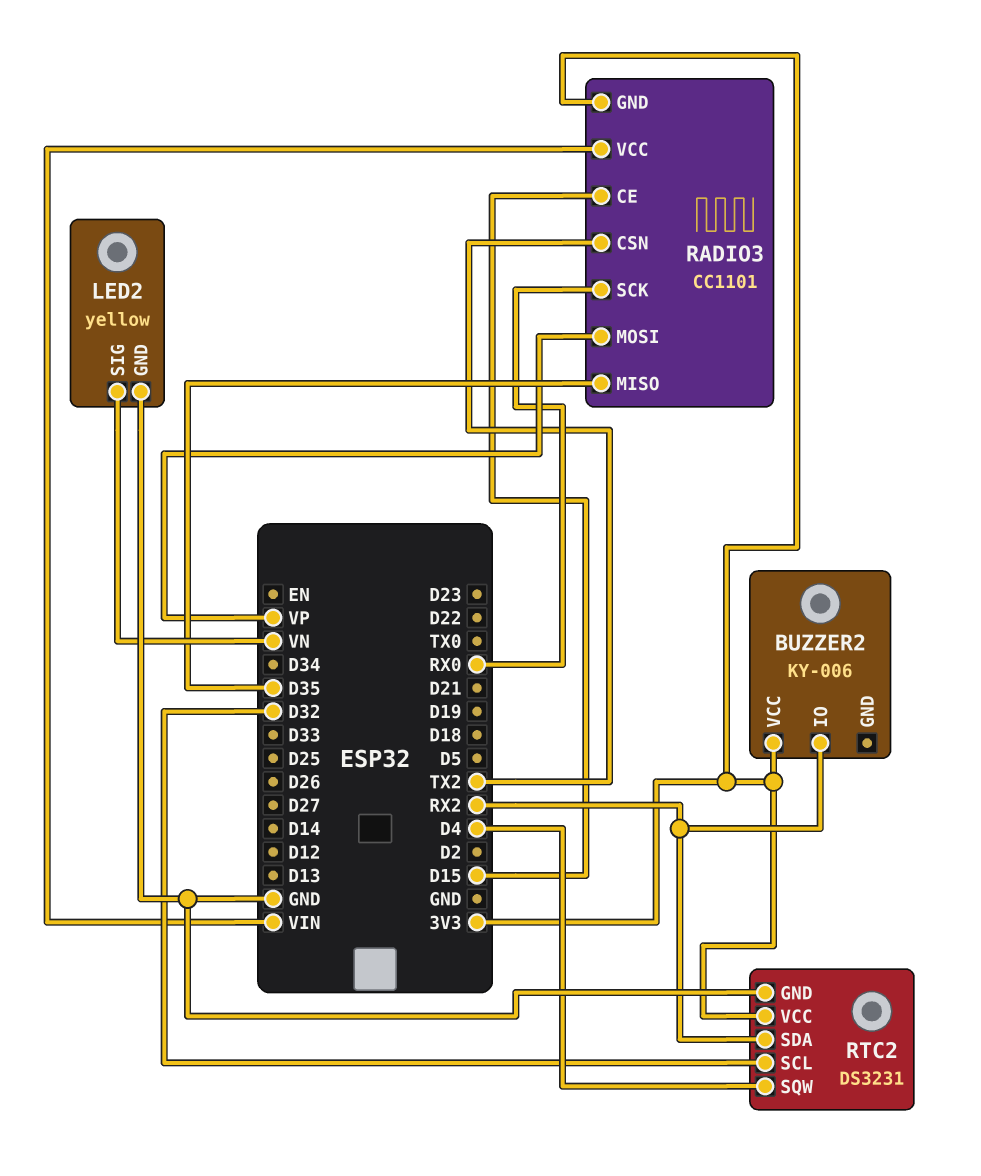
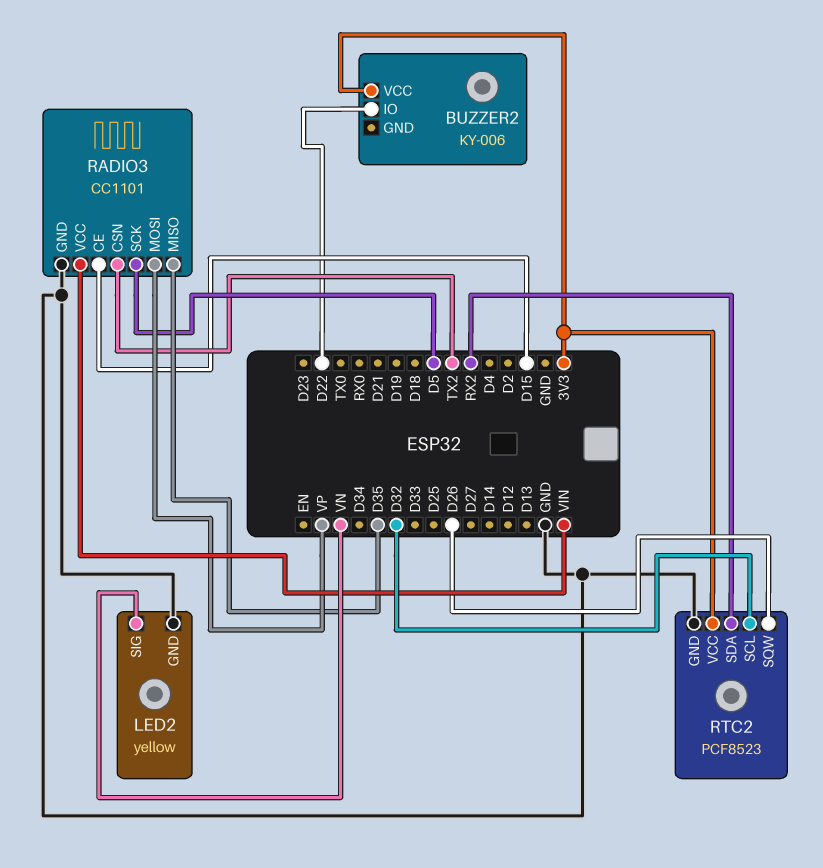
BUZZER2 pin IO: RX2 -> D22
RADIO3 pin GND: 3V3 -> GND
RADIO3 pin SCK: RX0 -> D5
RTC2: DS3231 -> PCF8523
RTC2 pin SQW: D4 -> D26

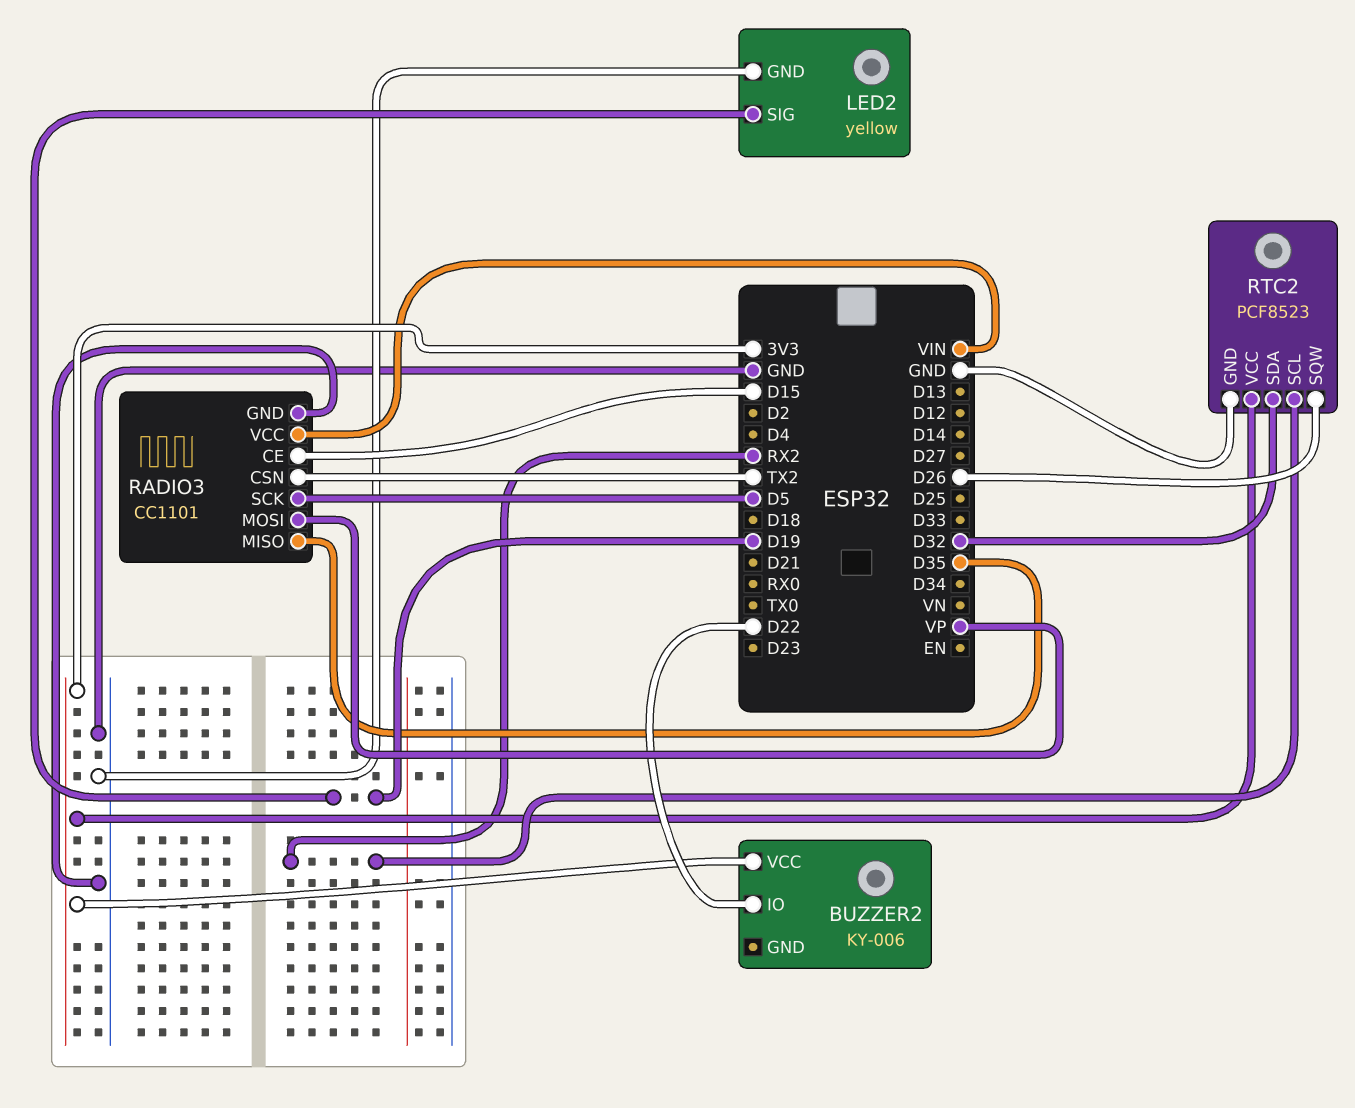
LED2 pin SIG: VN -> D19
RTC2 pin SCL: D32 -> RX2
RTC2 pin SDA: RX2 -> D32

